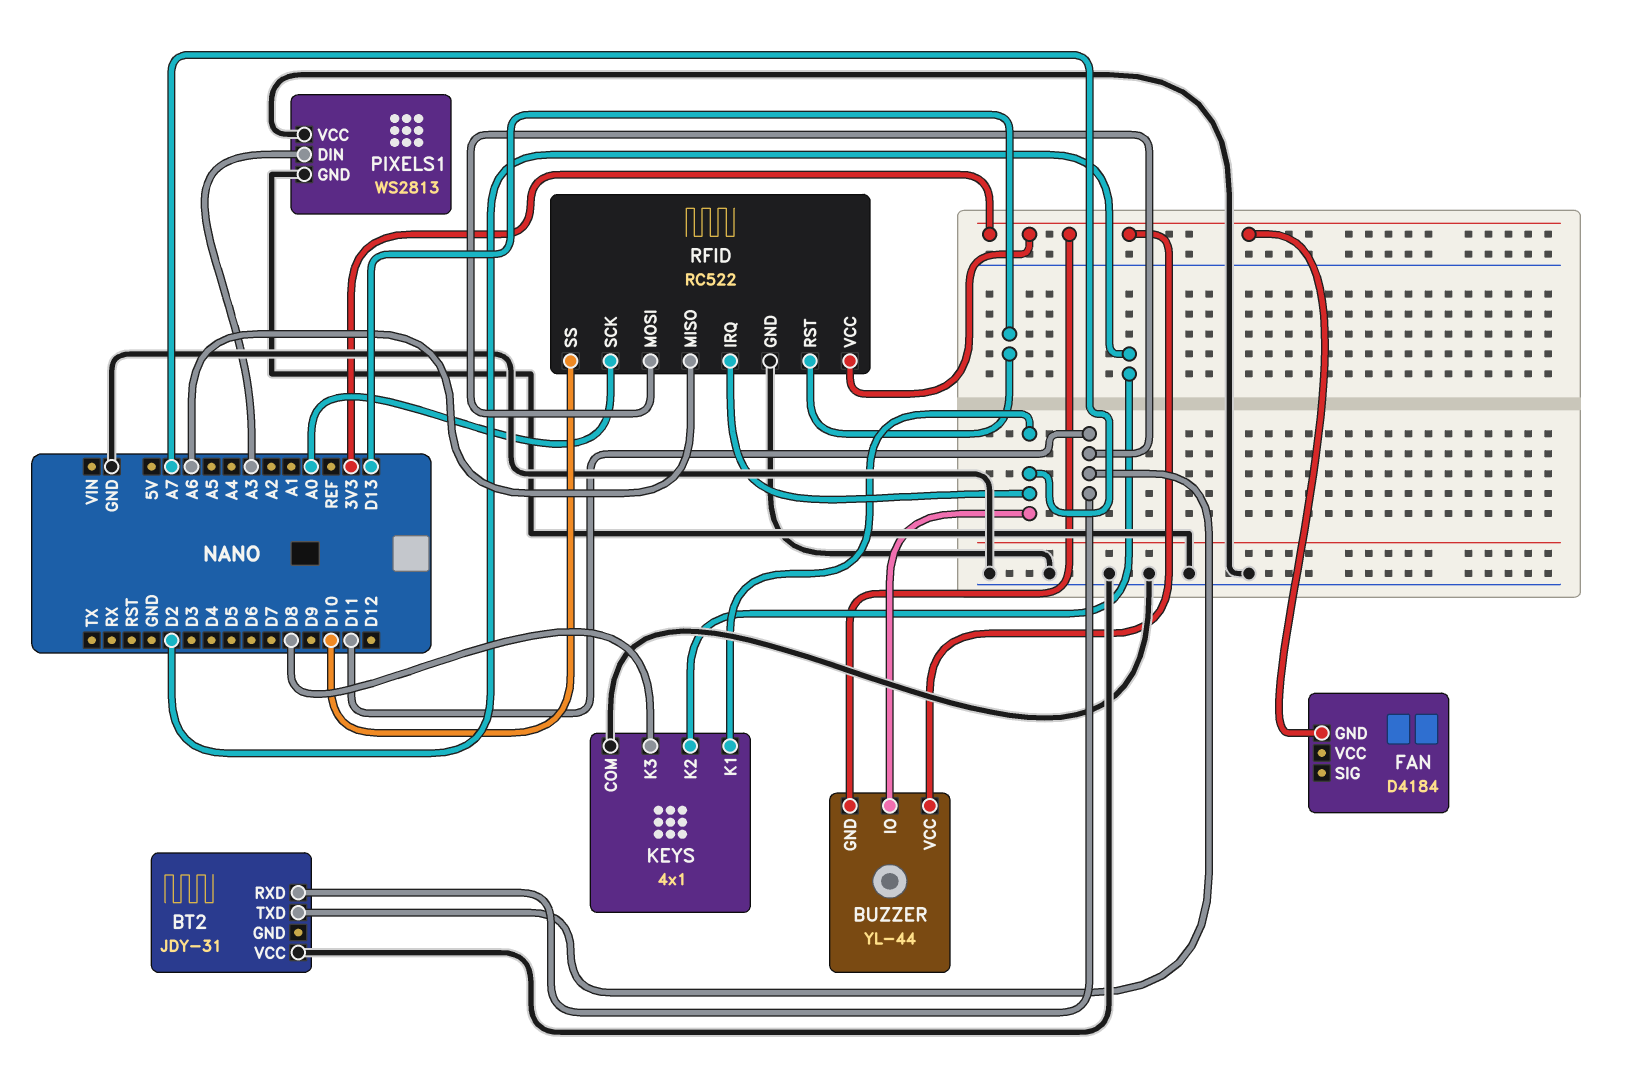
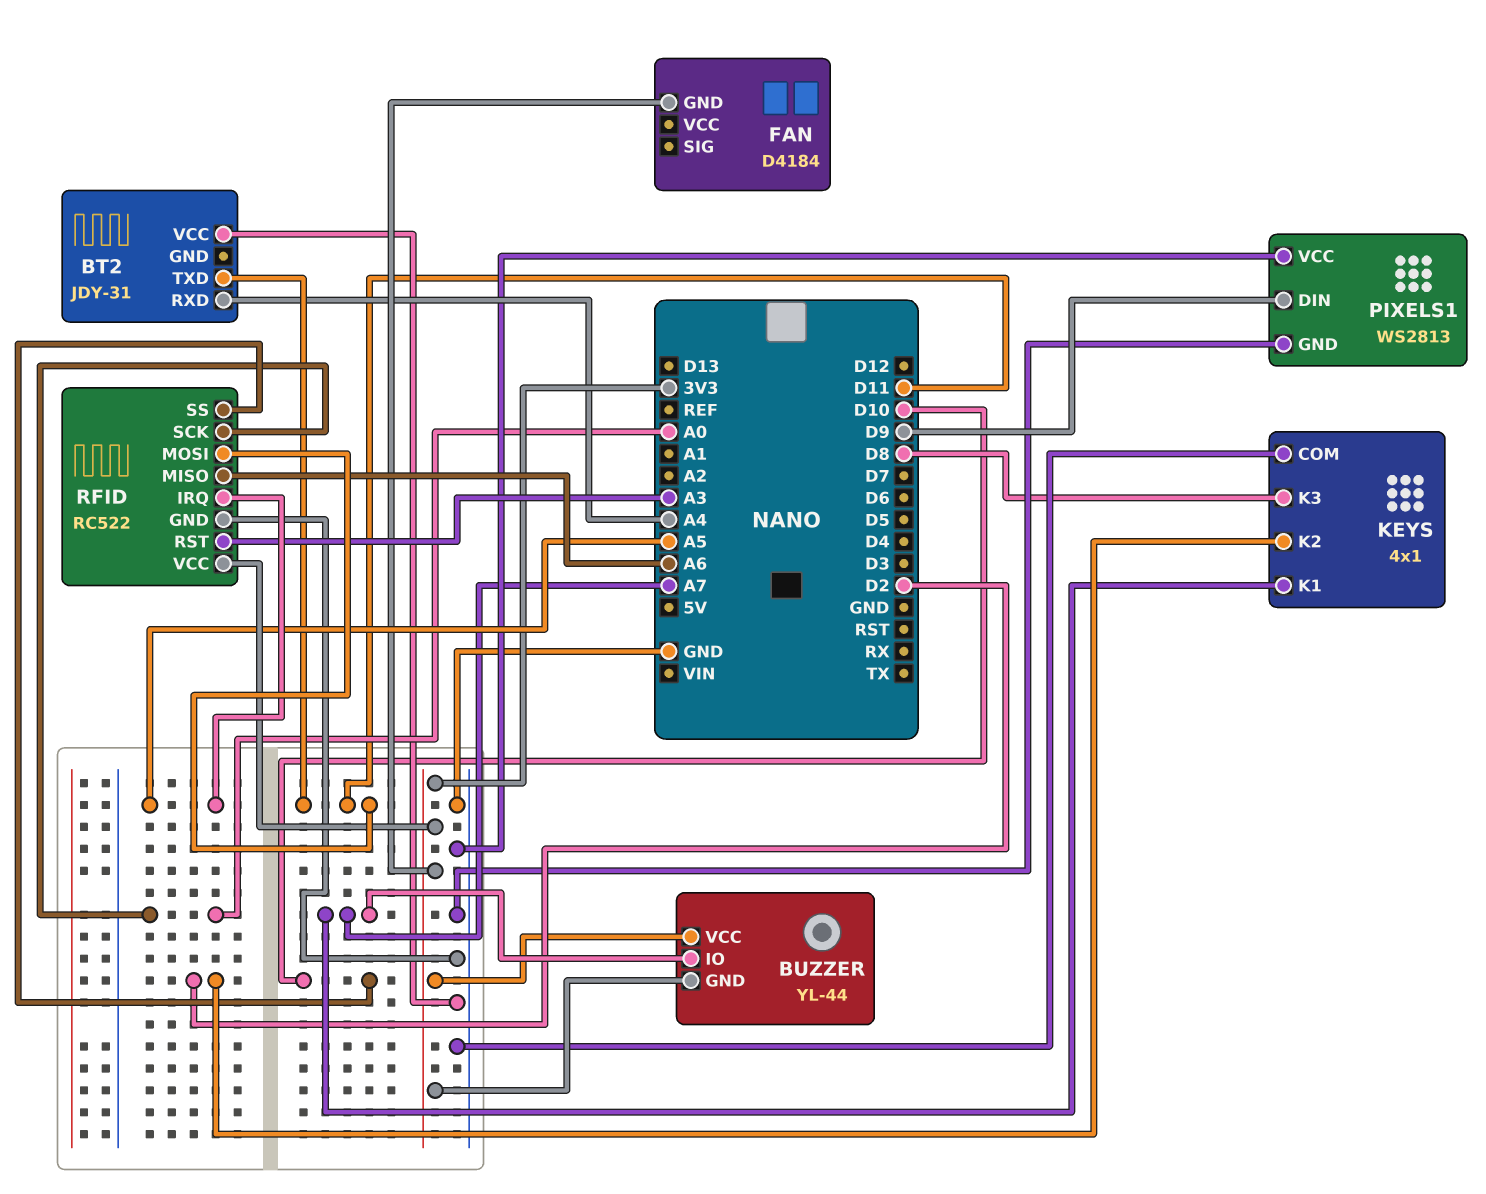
BT2 pin RXD: D11 -> A4
PIXELS1 pin DIN: A3 -> D9
RFID pin IRQ: A7 -> A5
RFID pin RST: D13 -> A3

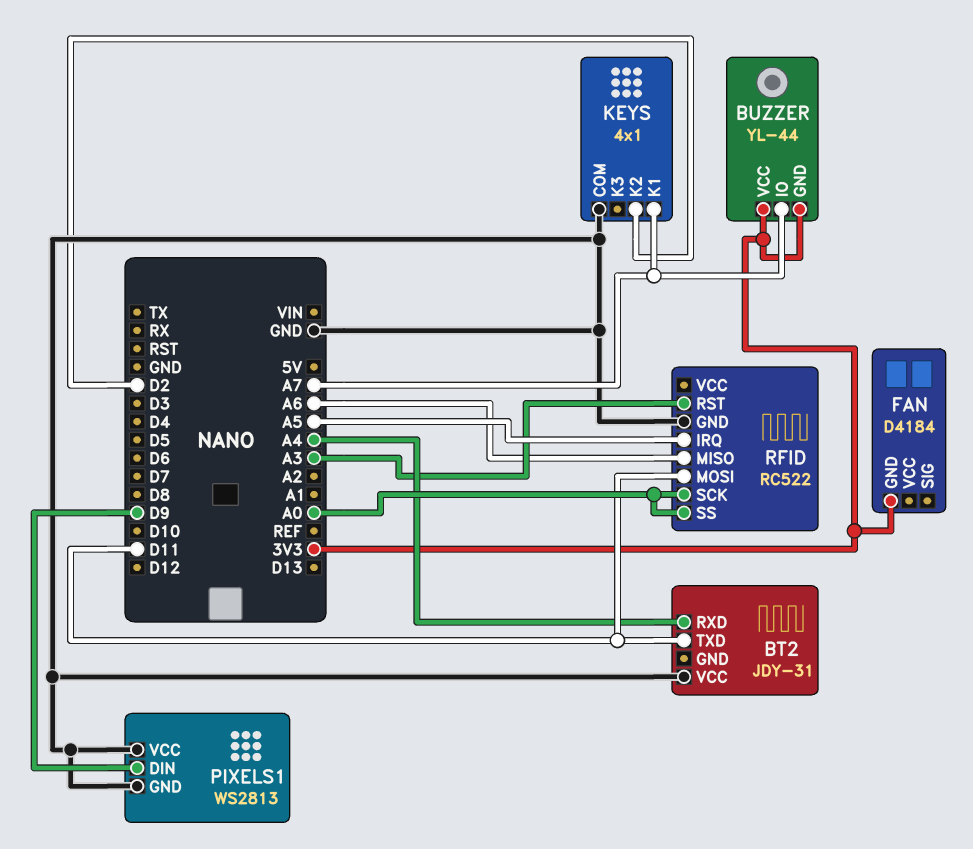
KEYS pin K3: D8 -> none
RFID pin SS: D10 -> A0
RFID pin VCC: 3V3 -> none

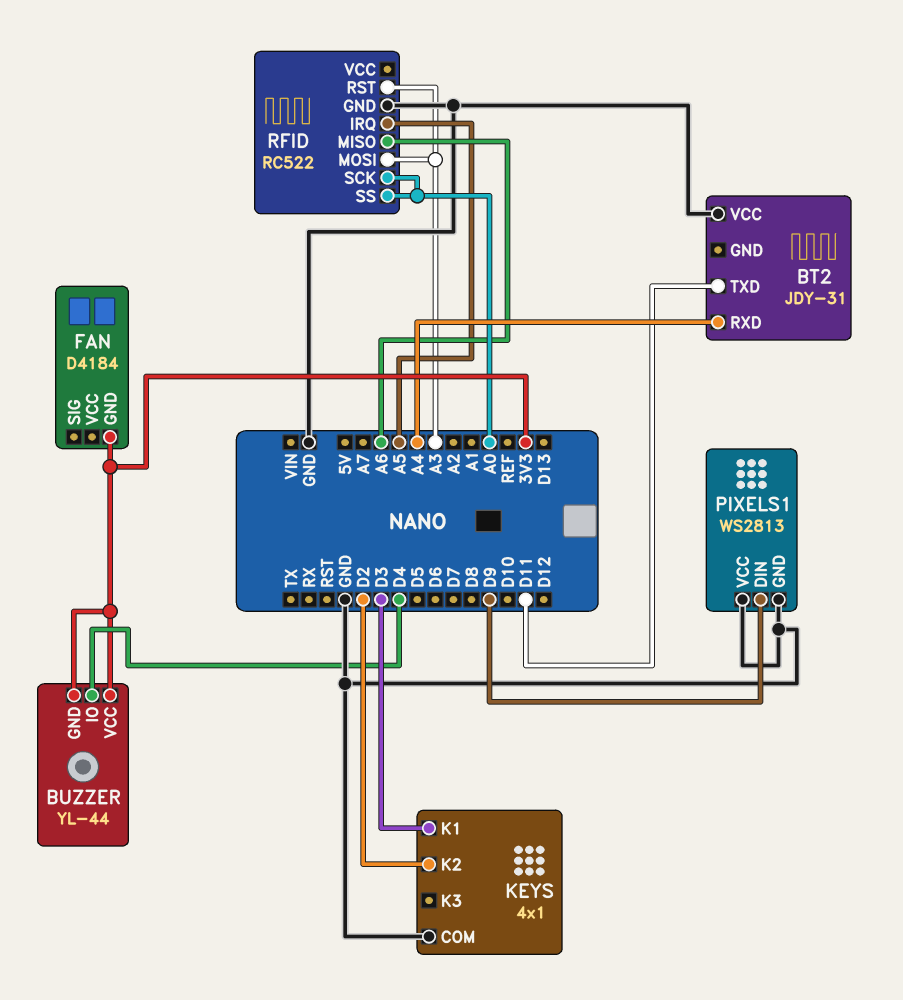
BUZZER pin IO: A7 -> D4
KEYS pin K1: A7 -> D3
RFID pin MOSI: D11 -> A3

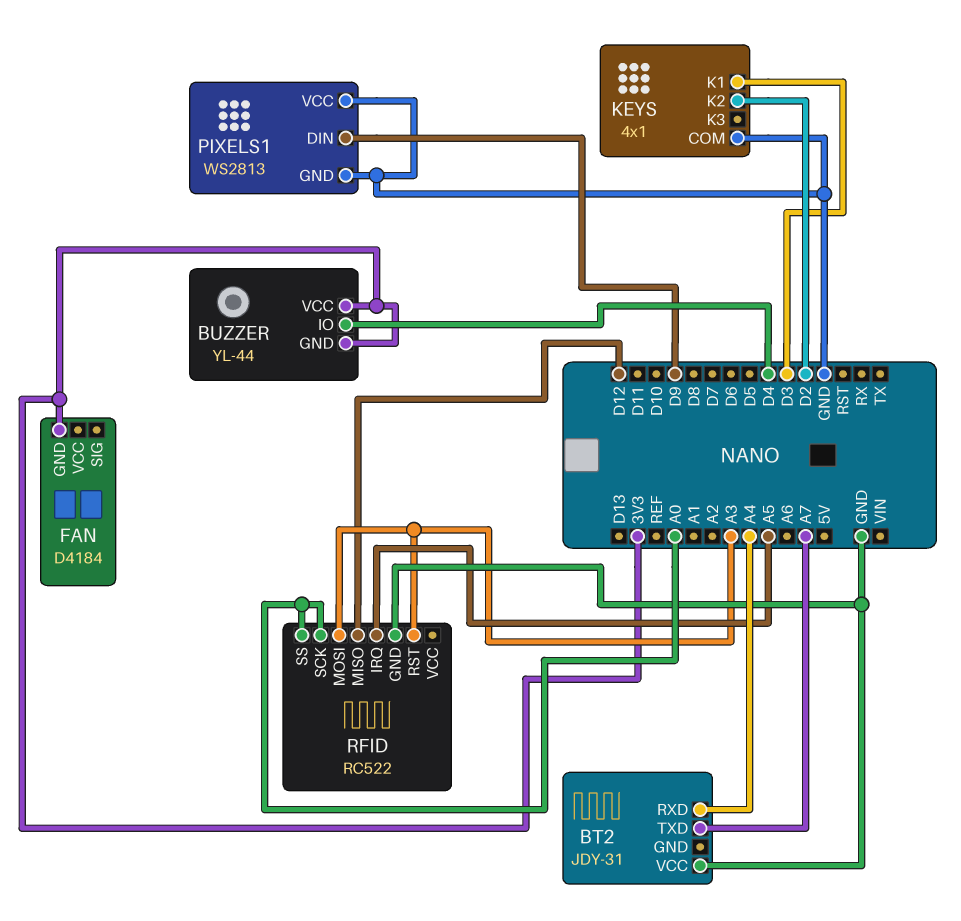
BT2 pin TXD: D11 -> A7
RFID pin MISO: A6 -> D12

